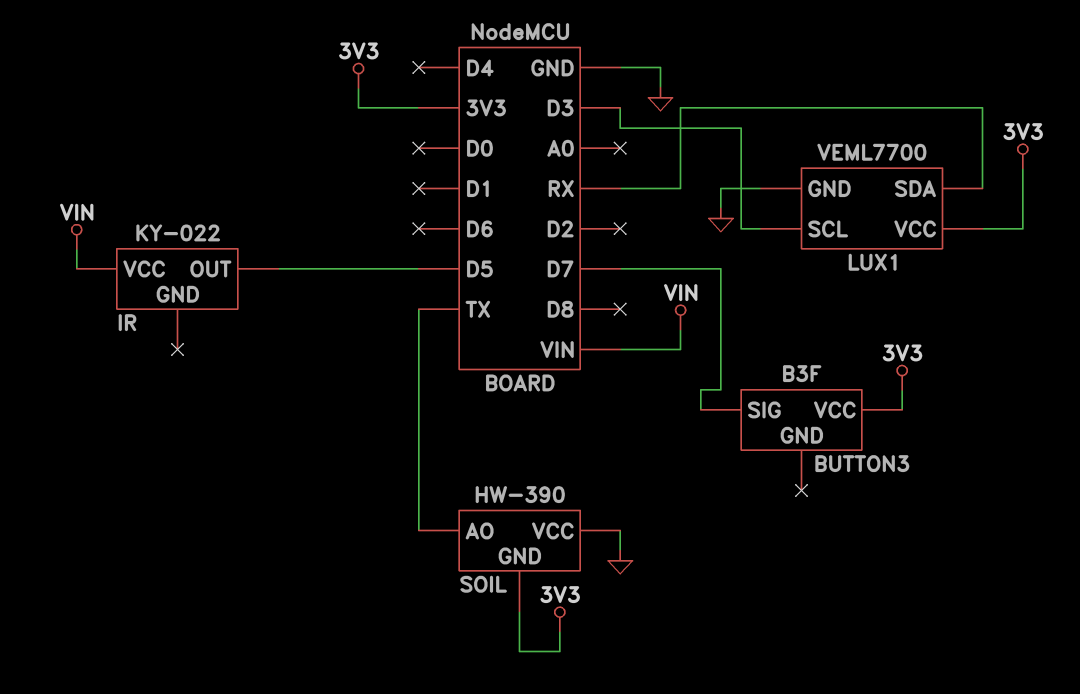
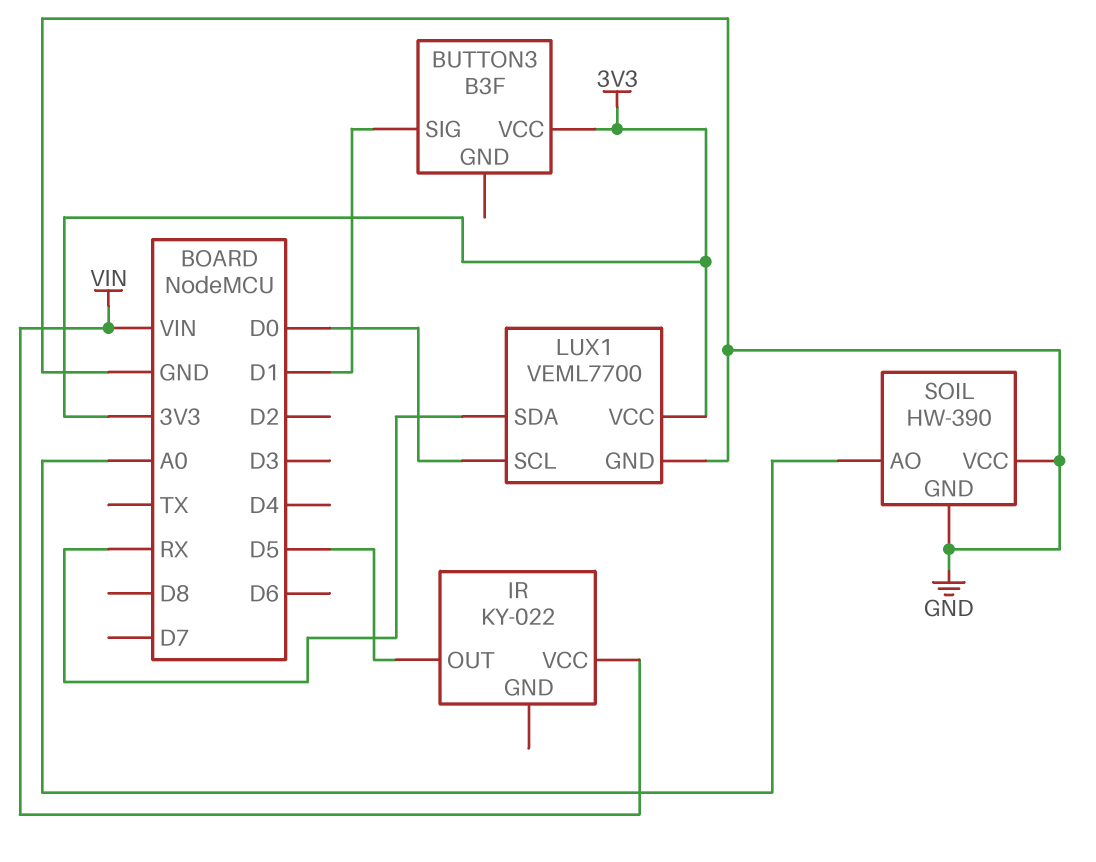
BUTTON3 pin SIG: D7 -> D1
LUX1 pin SCL: D3 -> D0
SOIL pin AO: TX -> A0
SOIL pin GND: 3V3 -> GND

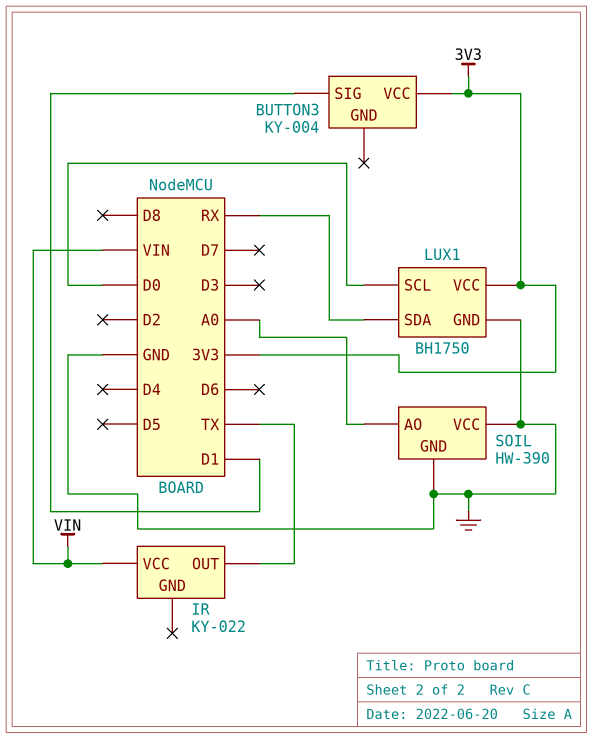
BUTTON3: B3F -> KY-004
IR pin OUT: D5 -> TX
LUX1: VEML7700 -> BH1750

